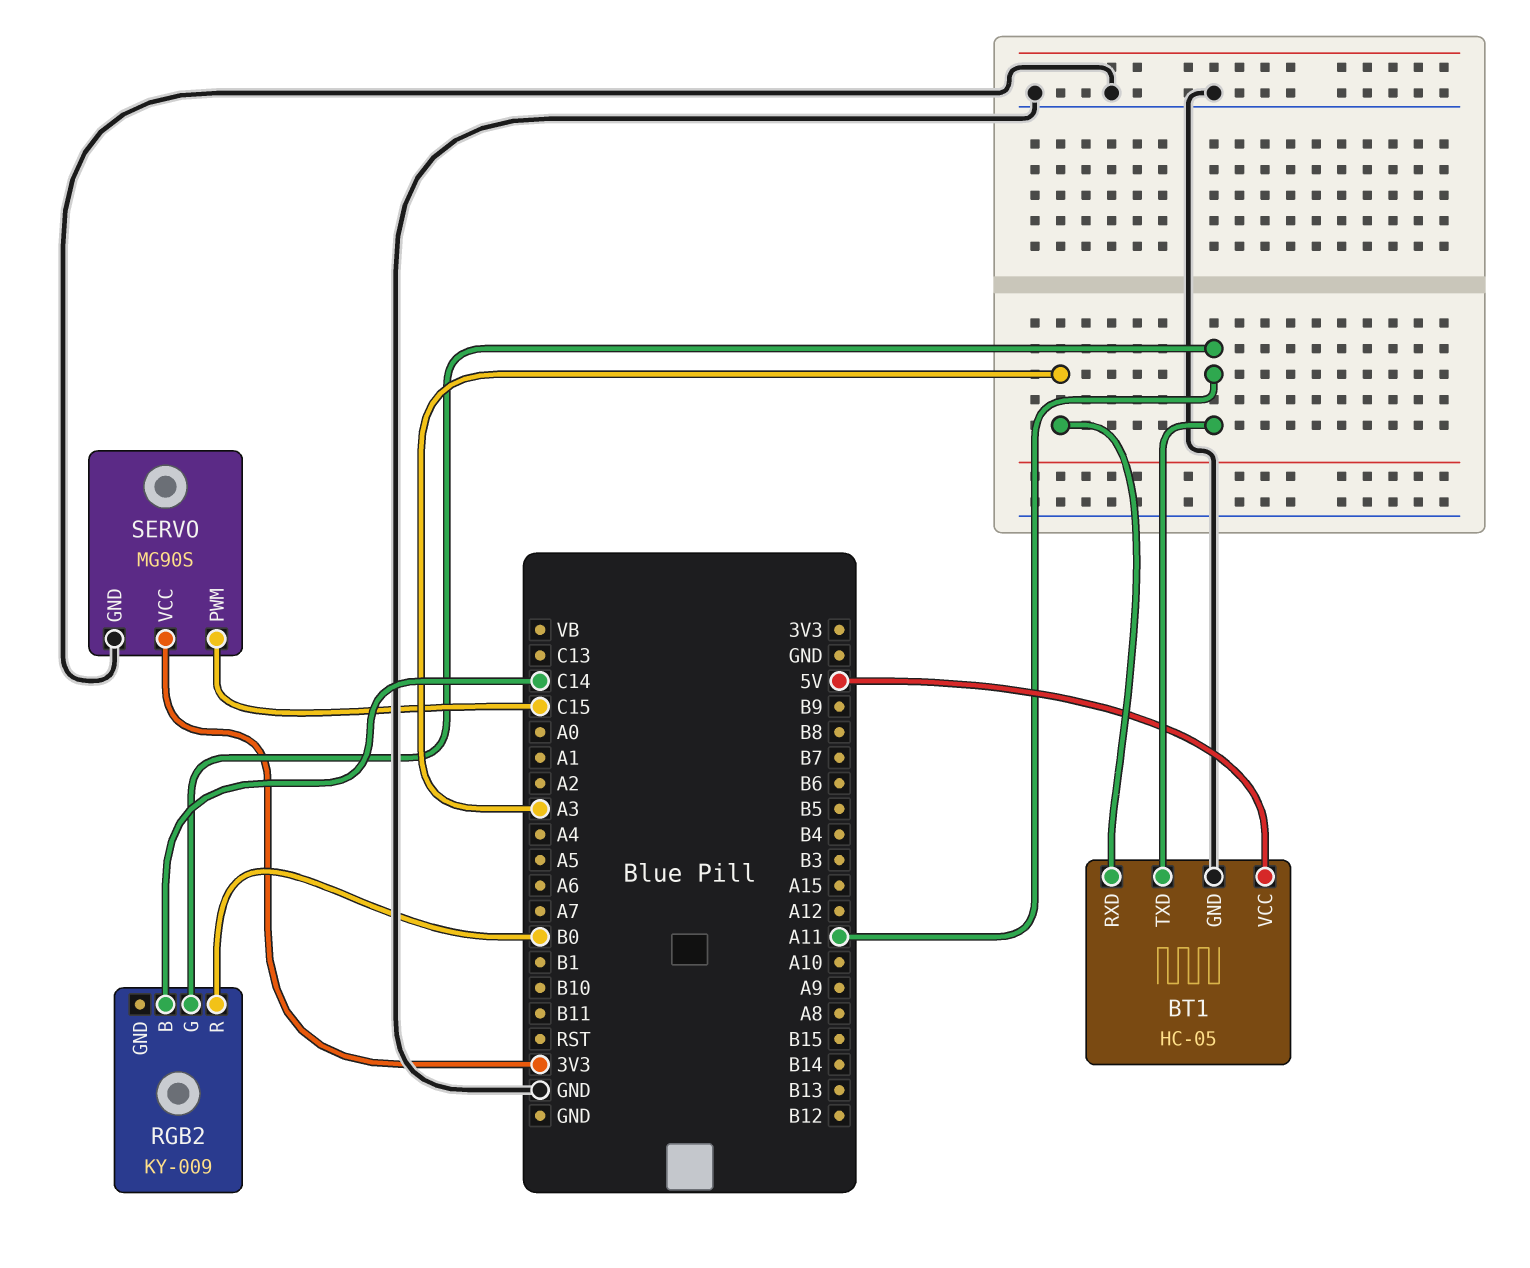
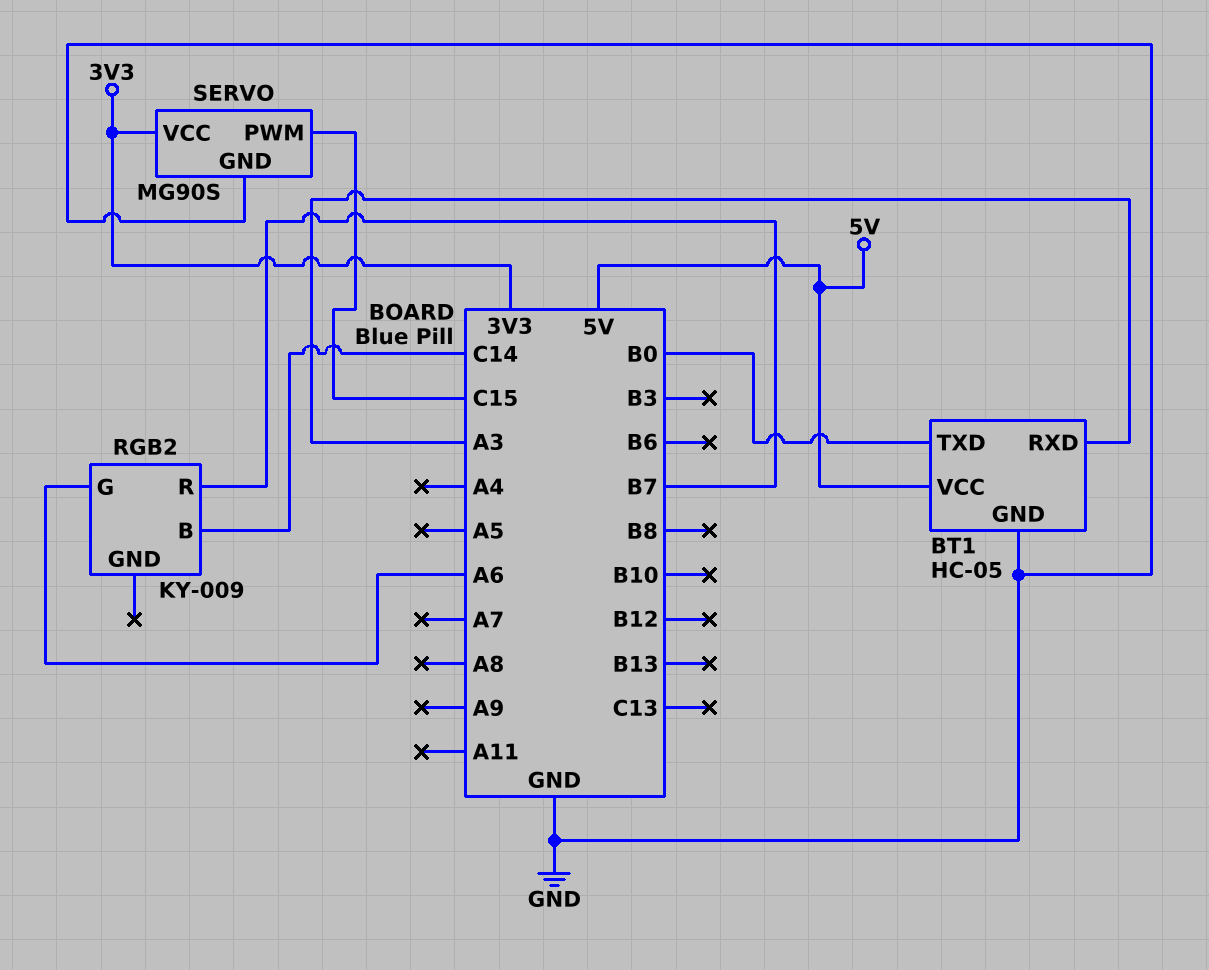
BT1 pin TXD: A11 -> B0
RGB2 pin G: A11 -> A6
RGB2 pin R: B0 -> B7

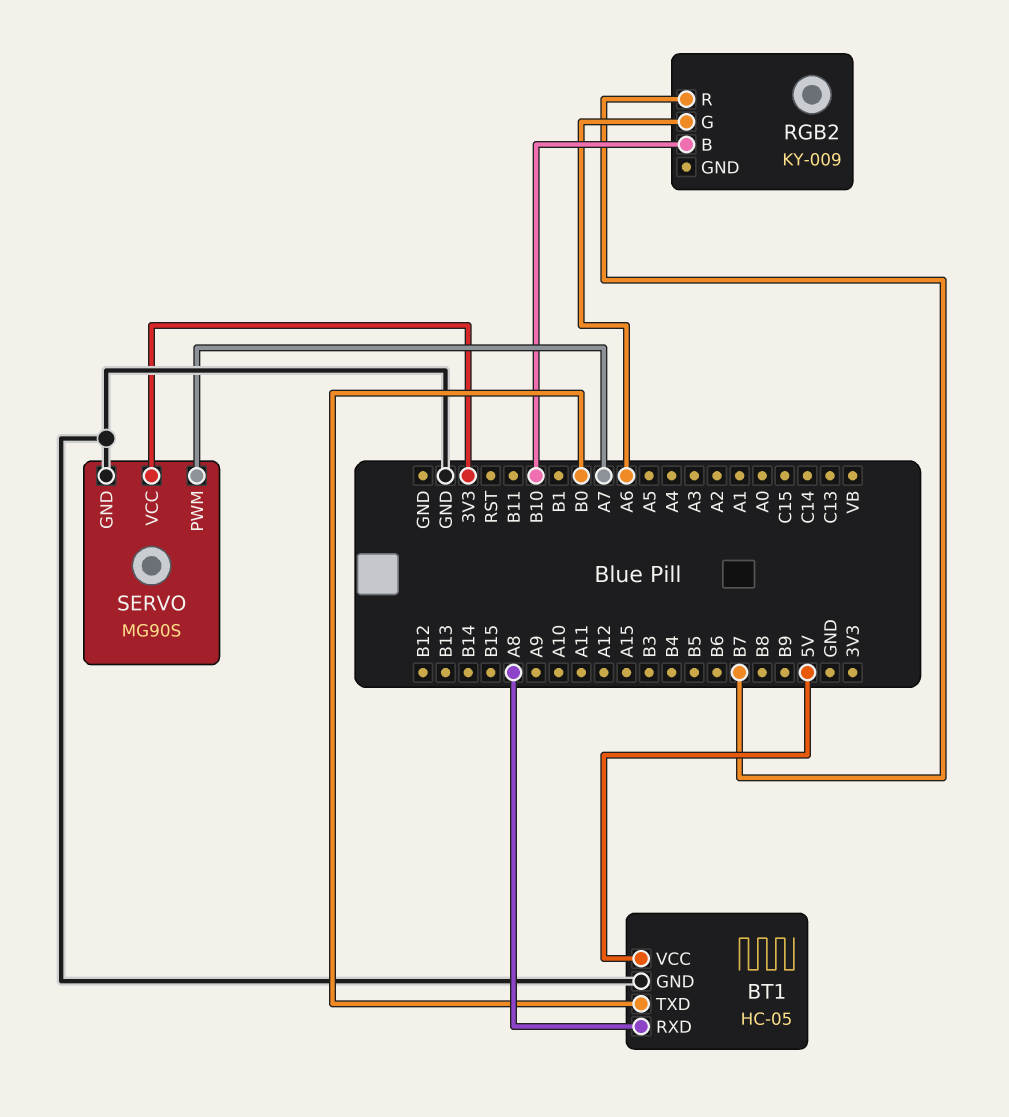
BT1 pin RXD: A3 -> A8
RGB2 pin B: C14 -> B10
SERVO pin PWM: C15 -> A7

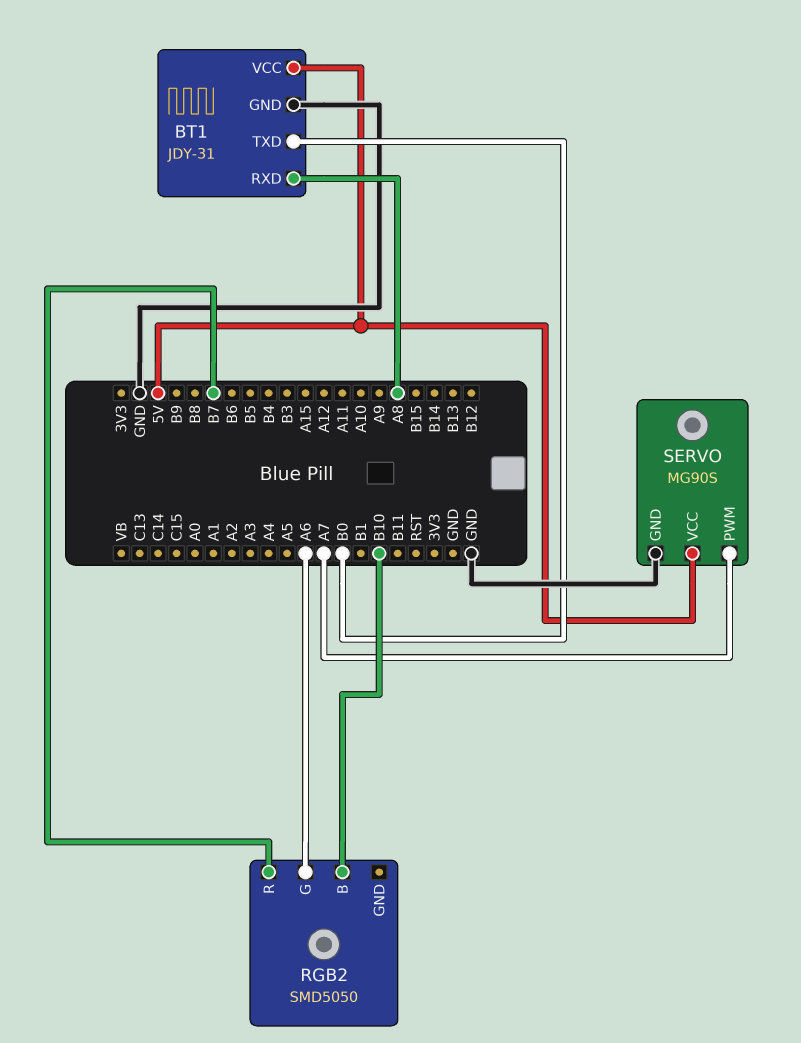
BT1: HC-05 -> JDY-31
RGB2: KY-009 -> SMD5050
SERVO pin VCC: 3V3 -> 5V

